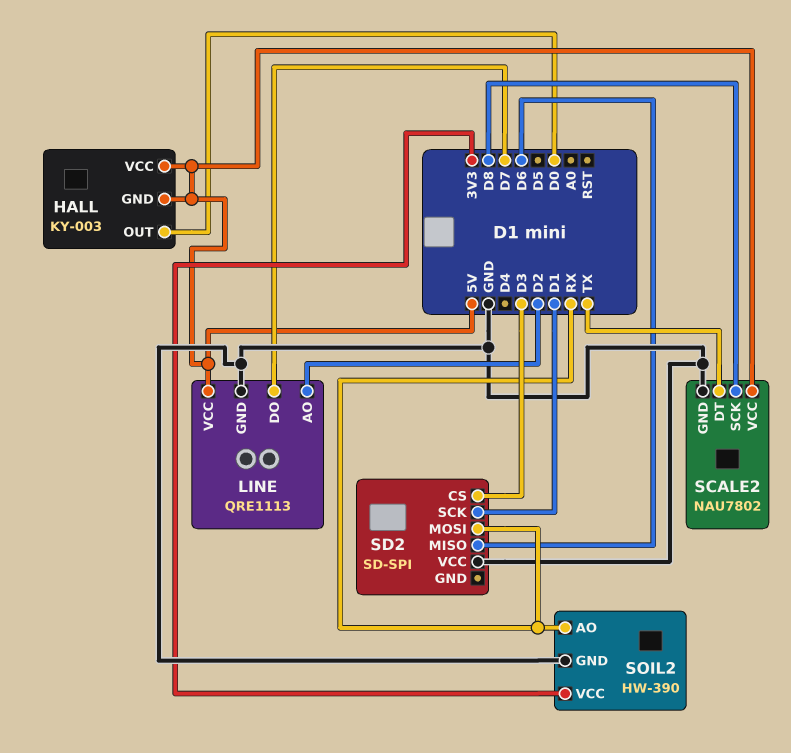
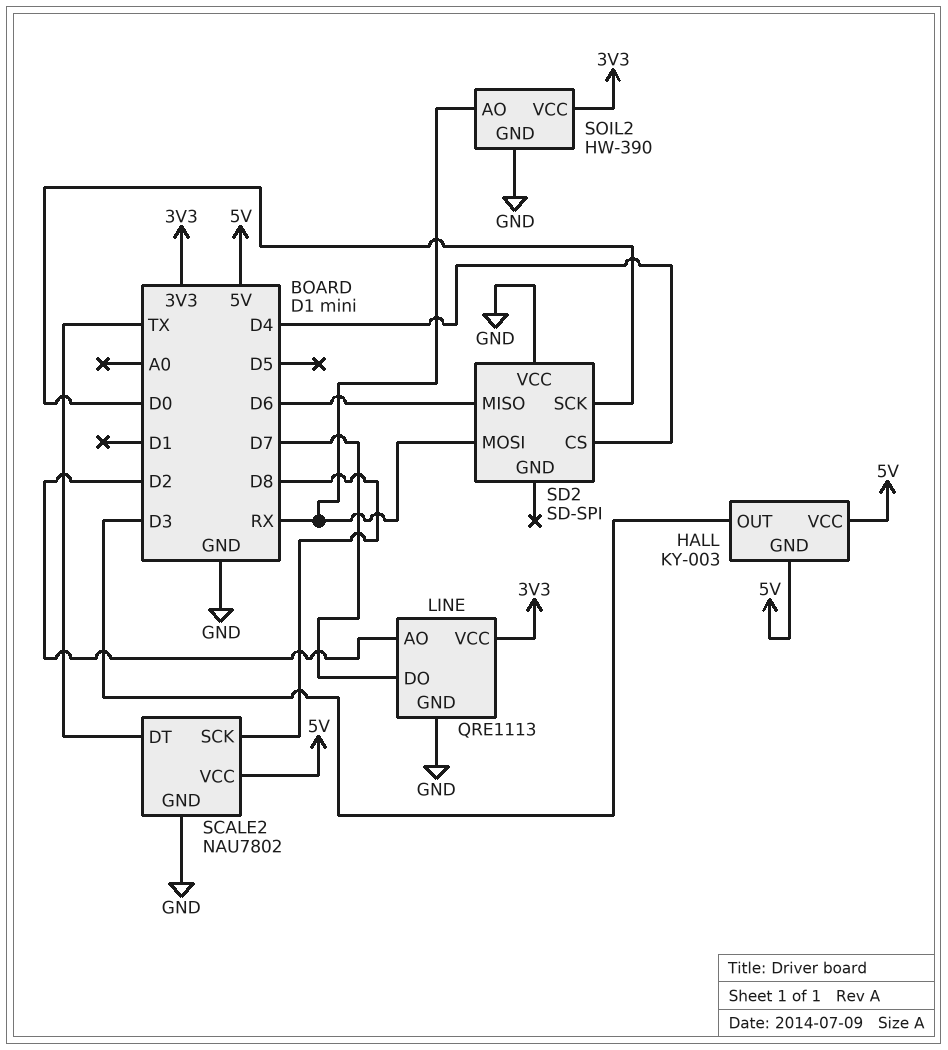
HALL pin OUT: D0 -> D3
LINE pin VCC: 5V -> 3V3
SD2 pin CS: D3 -> D4
SD2 pin SCK: D1 -> D0

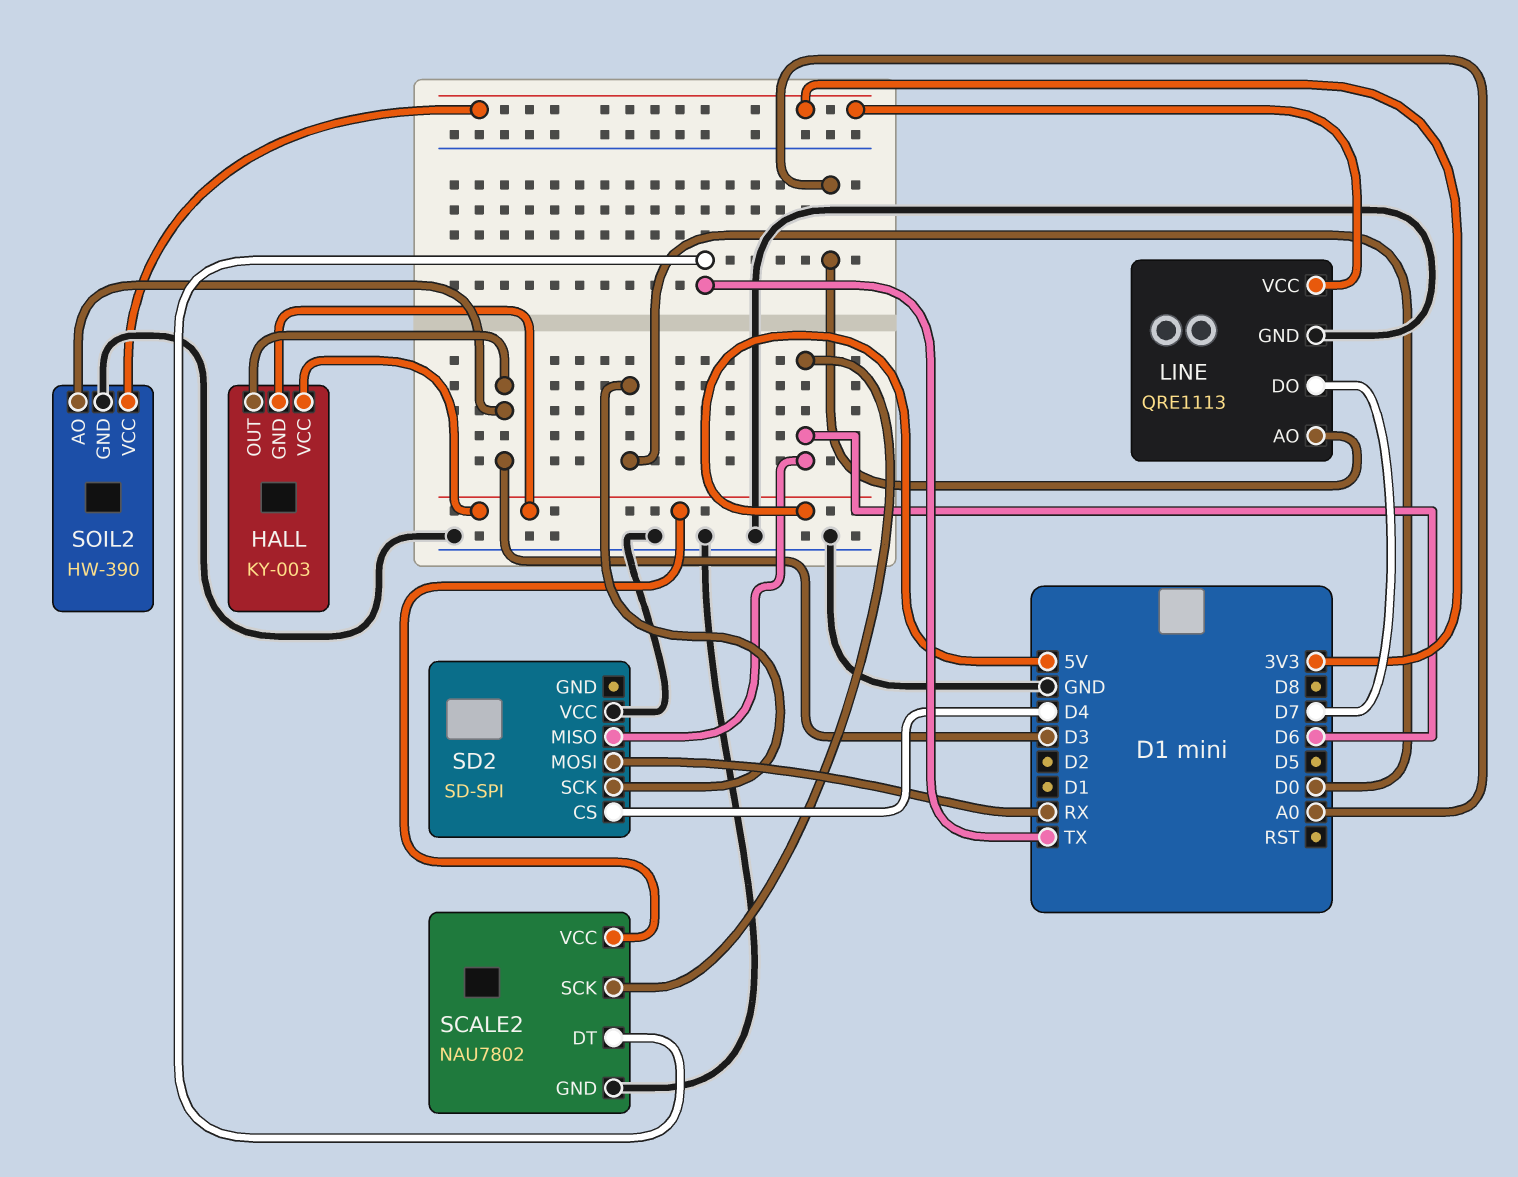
LINE pin AO: D2 -> A0
SCALE2 pin SCK: D8 -> D6
SOIL2 pin AO: RX -> D3

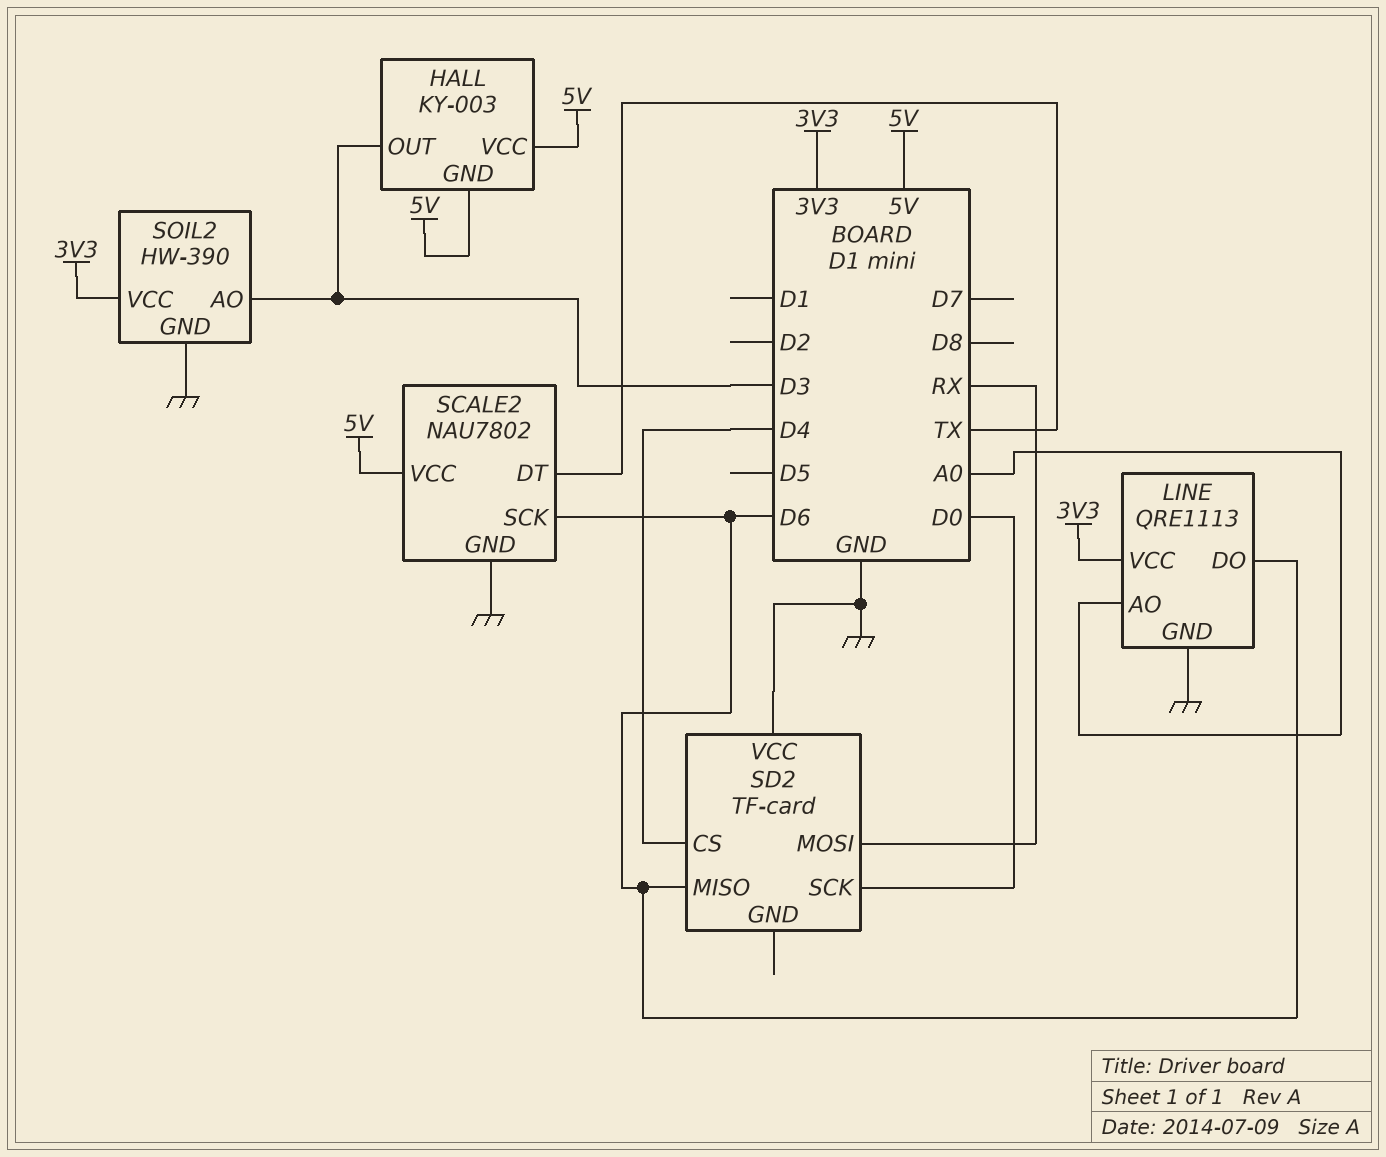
LINE pin DO: D7 -> D6
SD2: SD-SPI -> TF-card

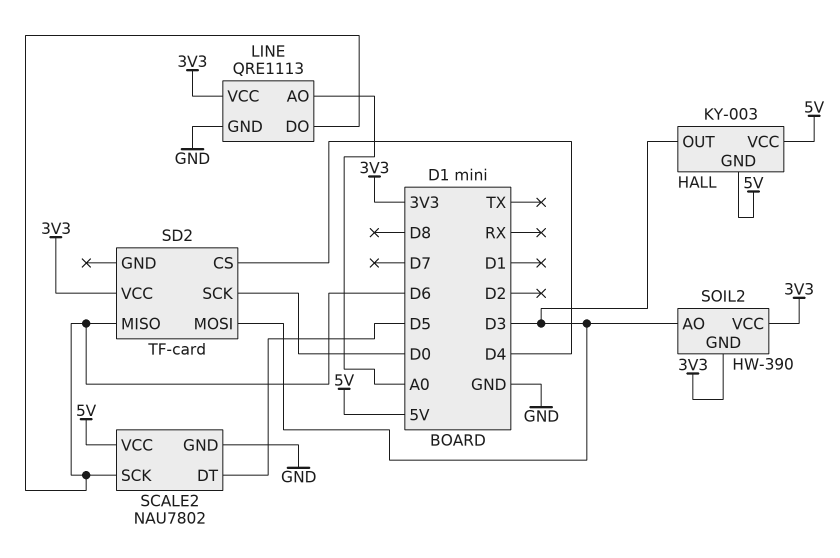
SCALE2 pin DT: TX -> D5
SD2 pin MOSI: RX -> D3
SD2 pin VCC: GND -> 3V3
SOIL2 pin GND: GND -> 3V3

